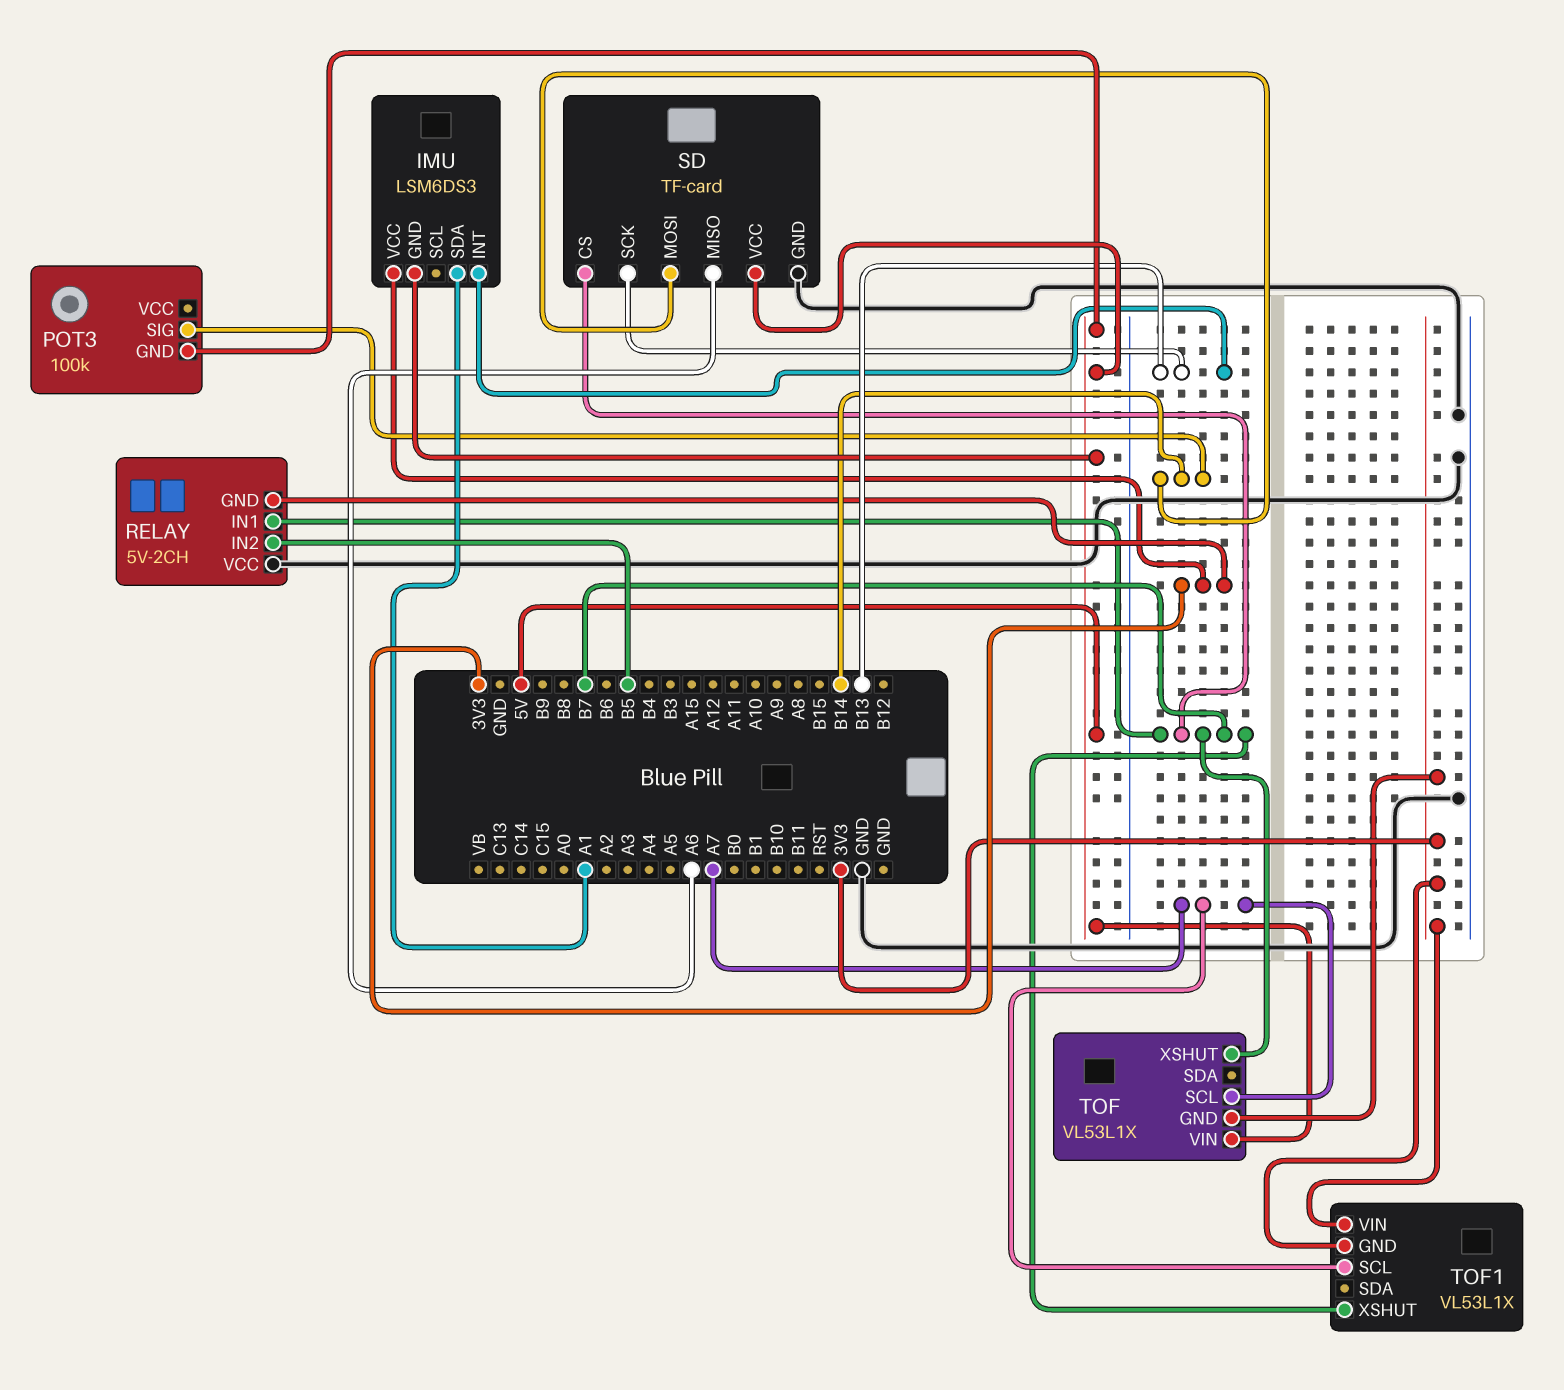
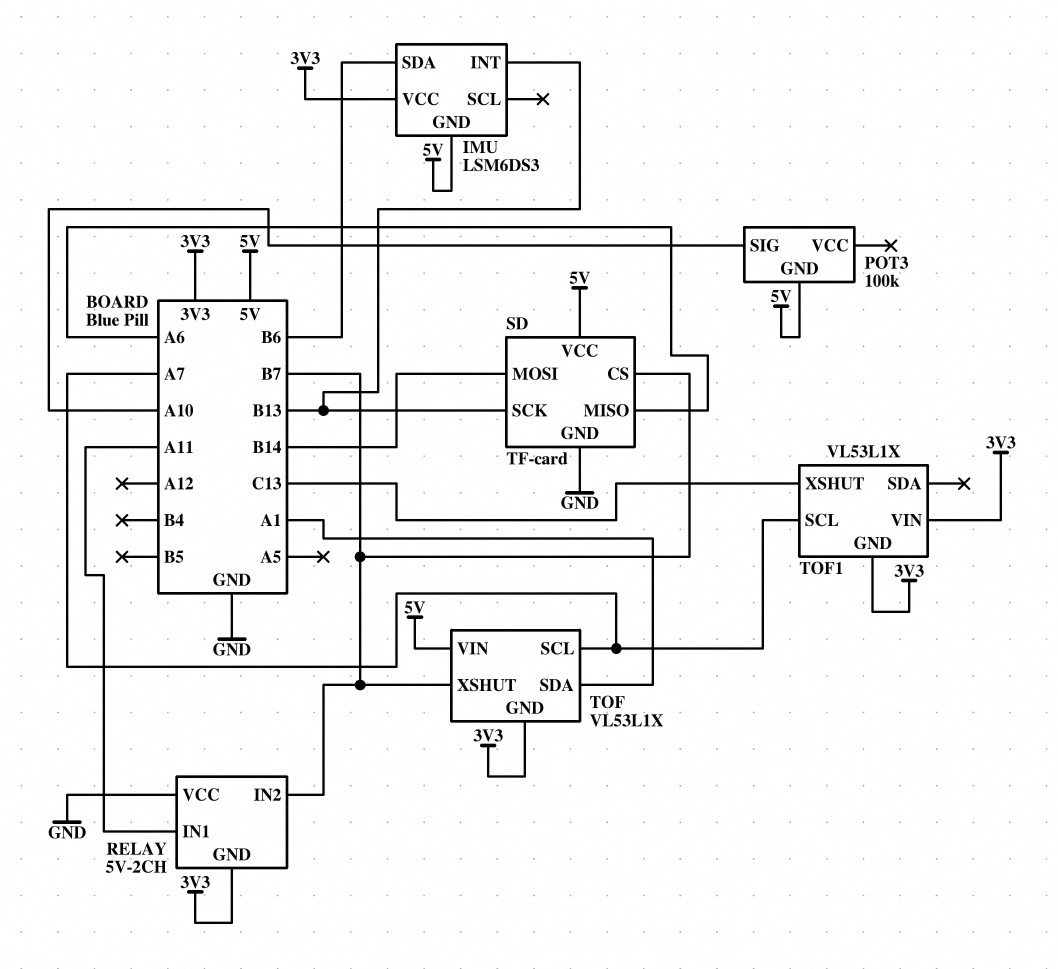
IMU pin SDA: A1 -> B6
POT3 pin SIG: B14 -> A10
RELAY pin IN1: B7 -> A11
RELAY pin IN2: B5 -> B7
TOF pin SDA: none -> A1
TOF1 pin XSHUT: B7 -> C13

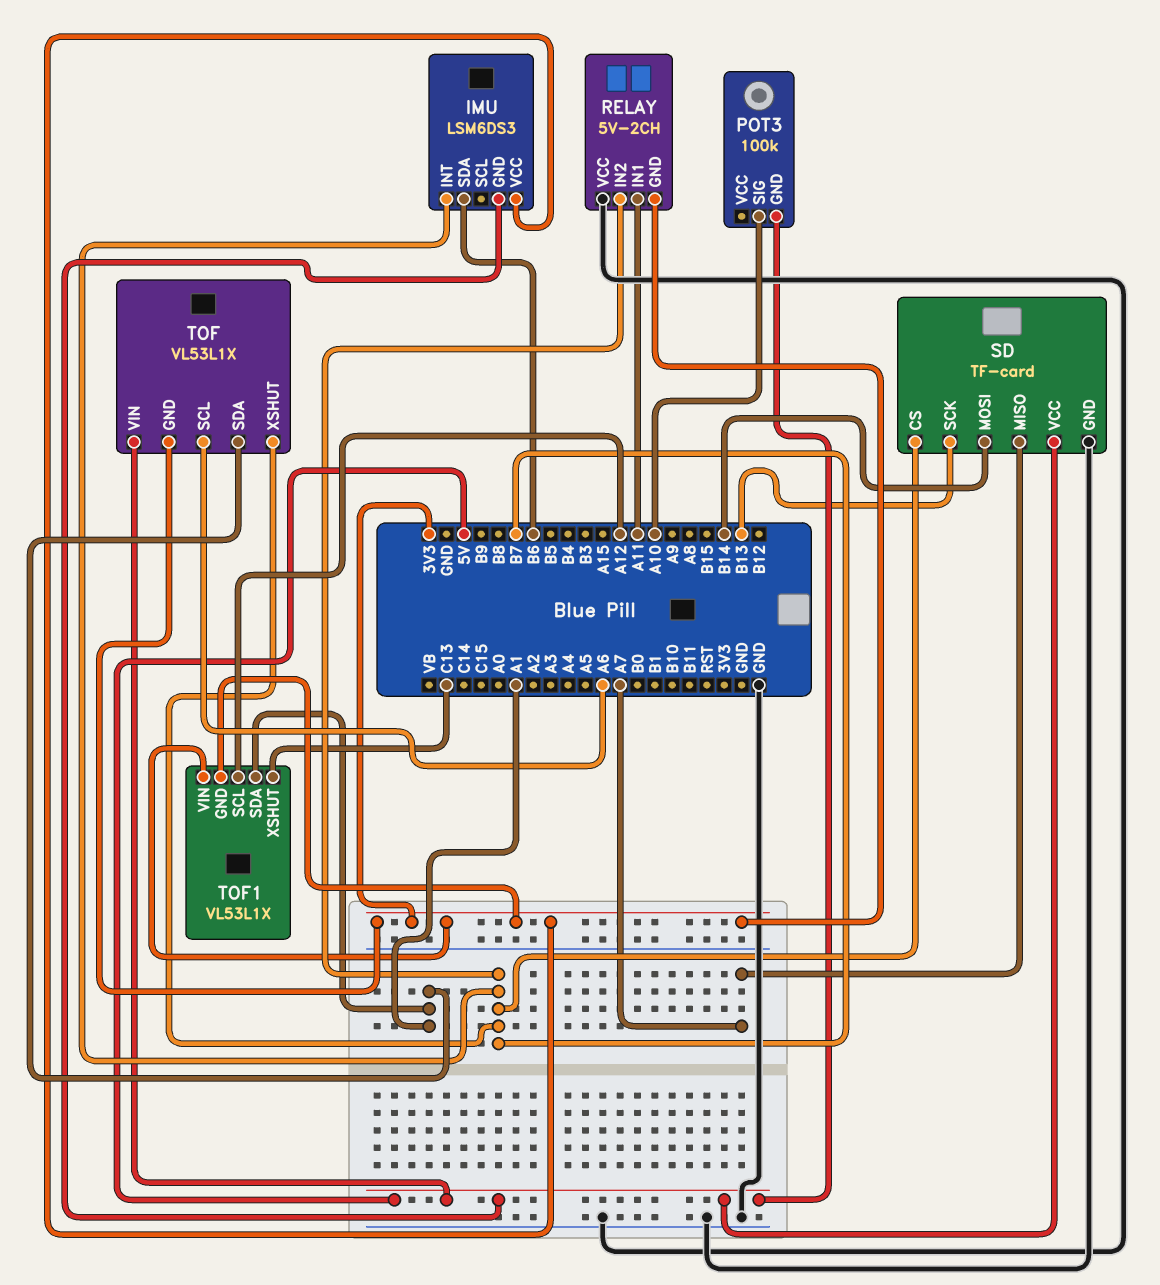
IMU pin INT: B13 -> B7
SD pin MISO: A6 -> A7
TOF pin SCL: A7 -> A6
TOF1 pin SCL: A7 -> A12
TOF1 pin SDA: none -> A1

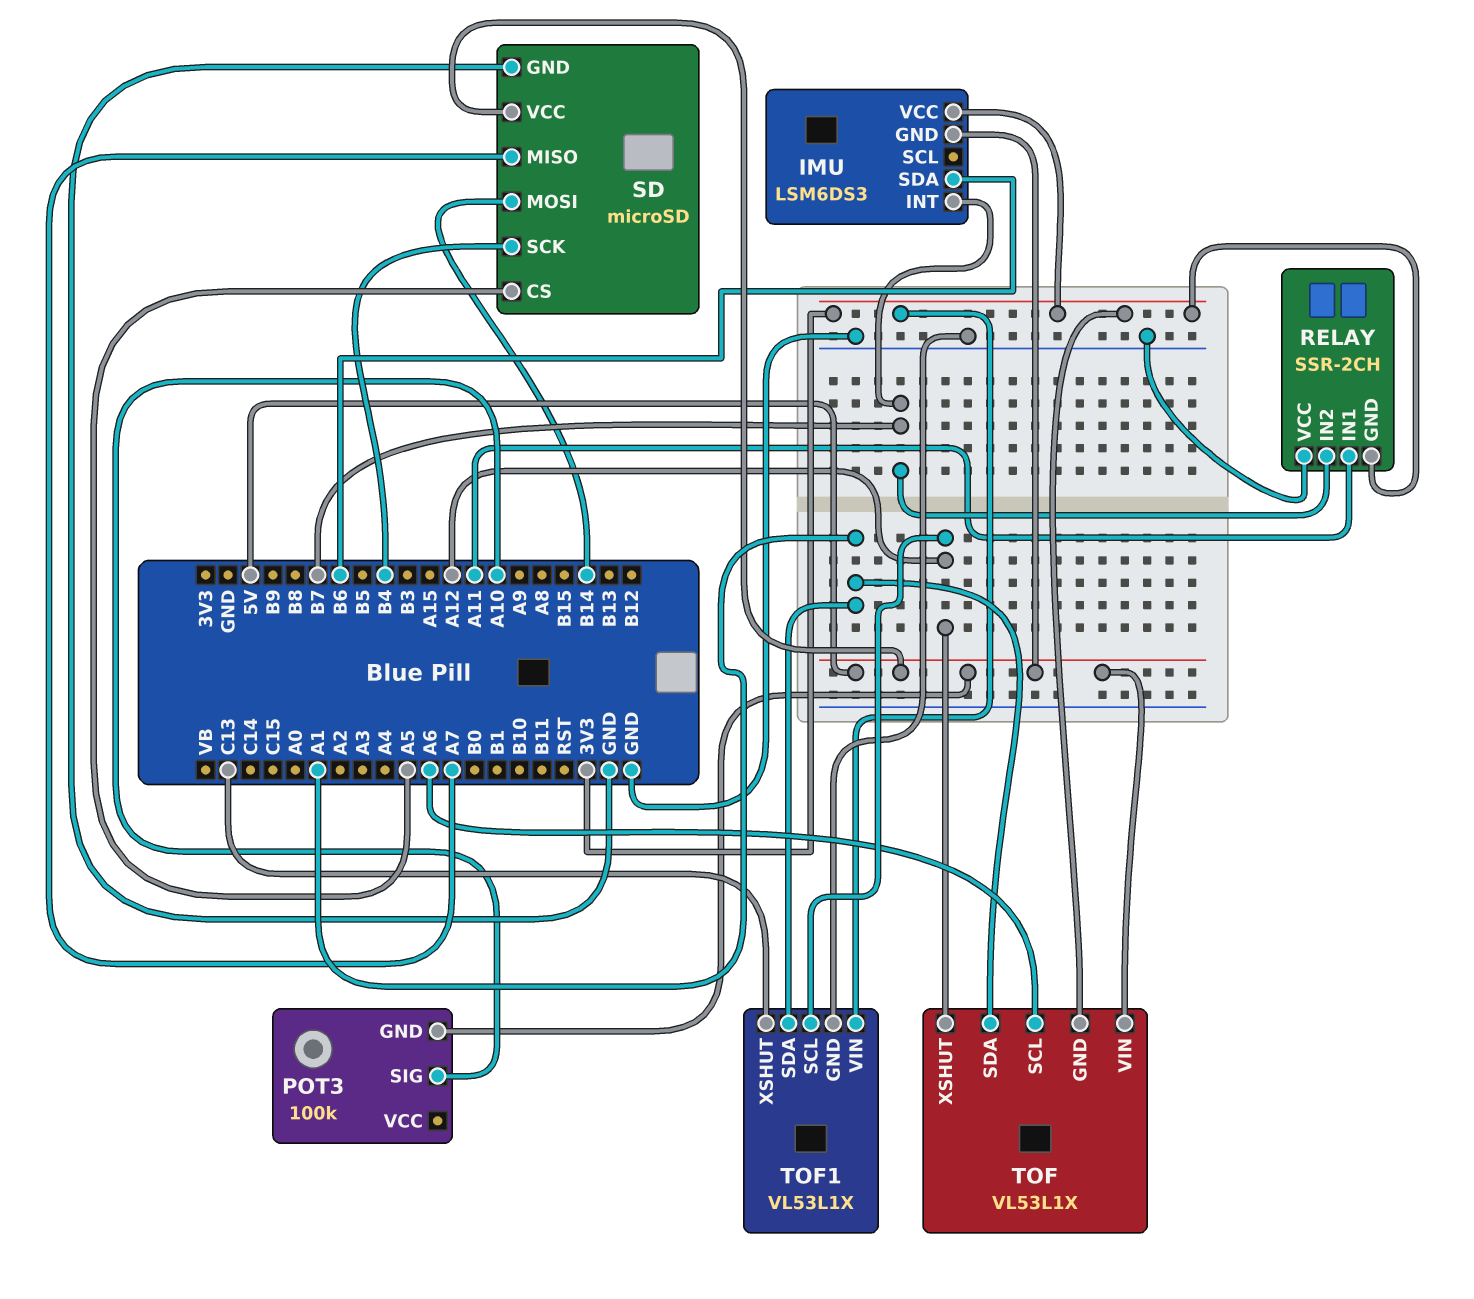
RELAY: 5V-2CH -> SSR-2CH
SD: TF-card -> microSD
SD pin CS: B7 -> A5
SD pin SCK: B13 -> B4
TOF pin XSHUT: B7 -> A12
TOF1 pin GND: 3V3 -> GND

